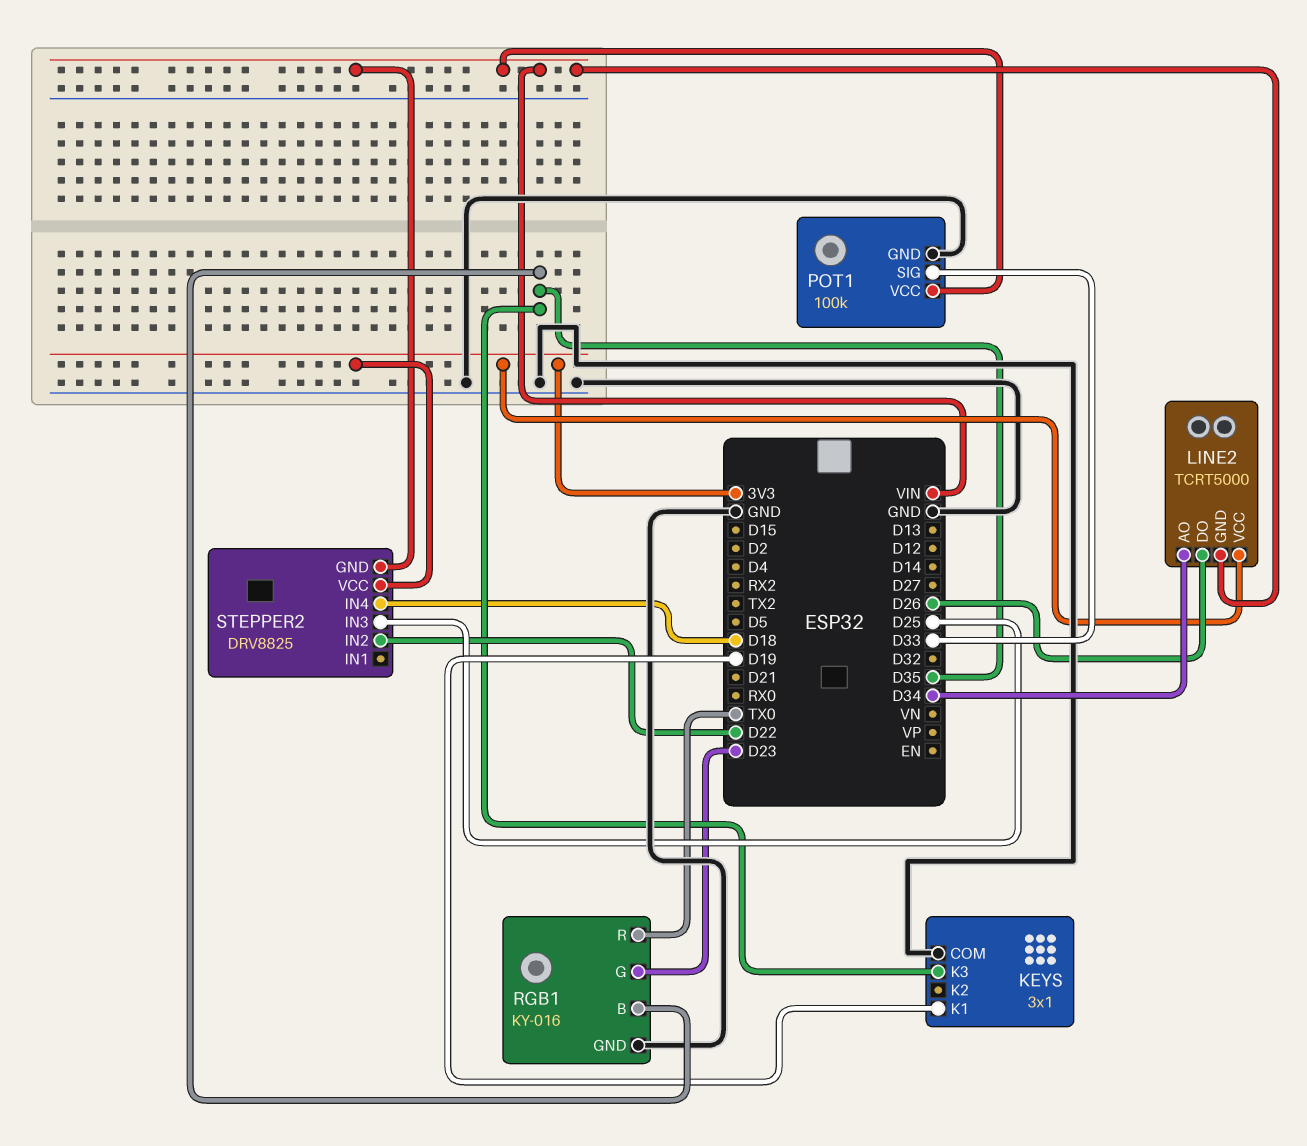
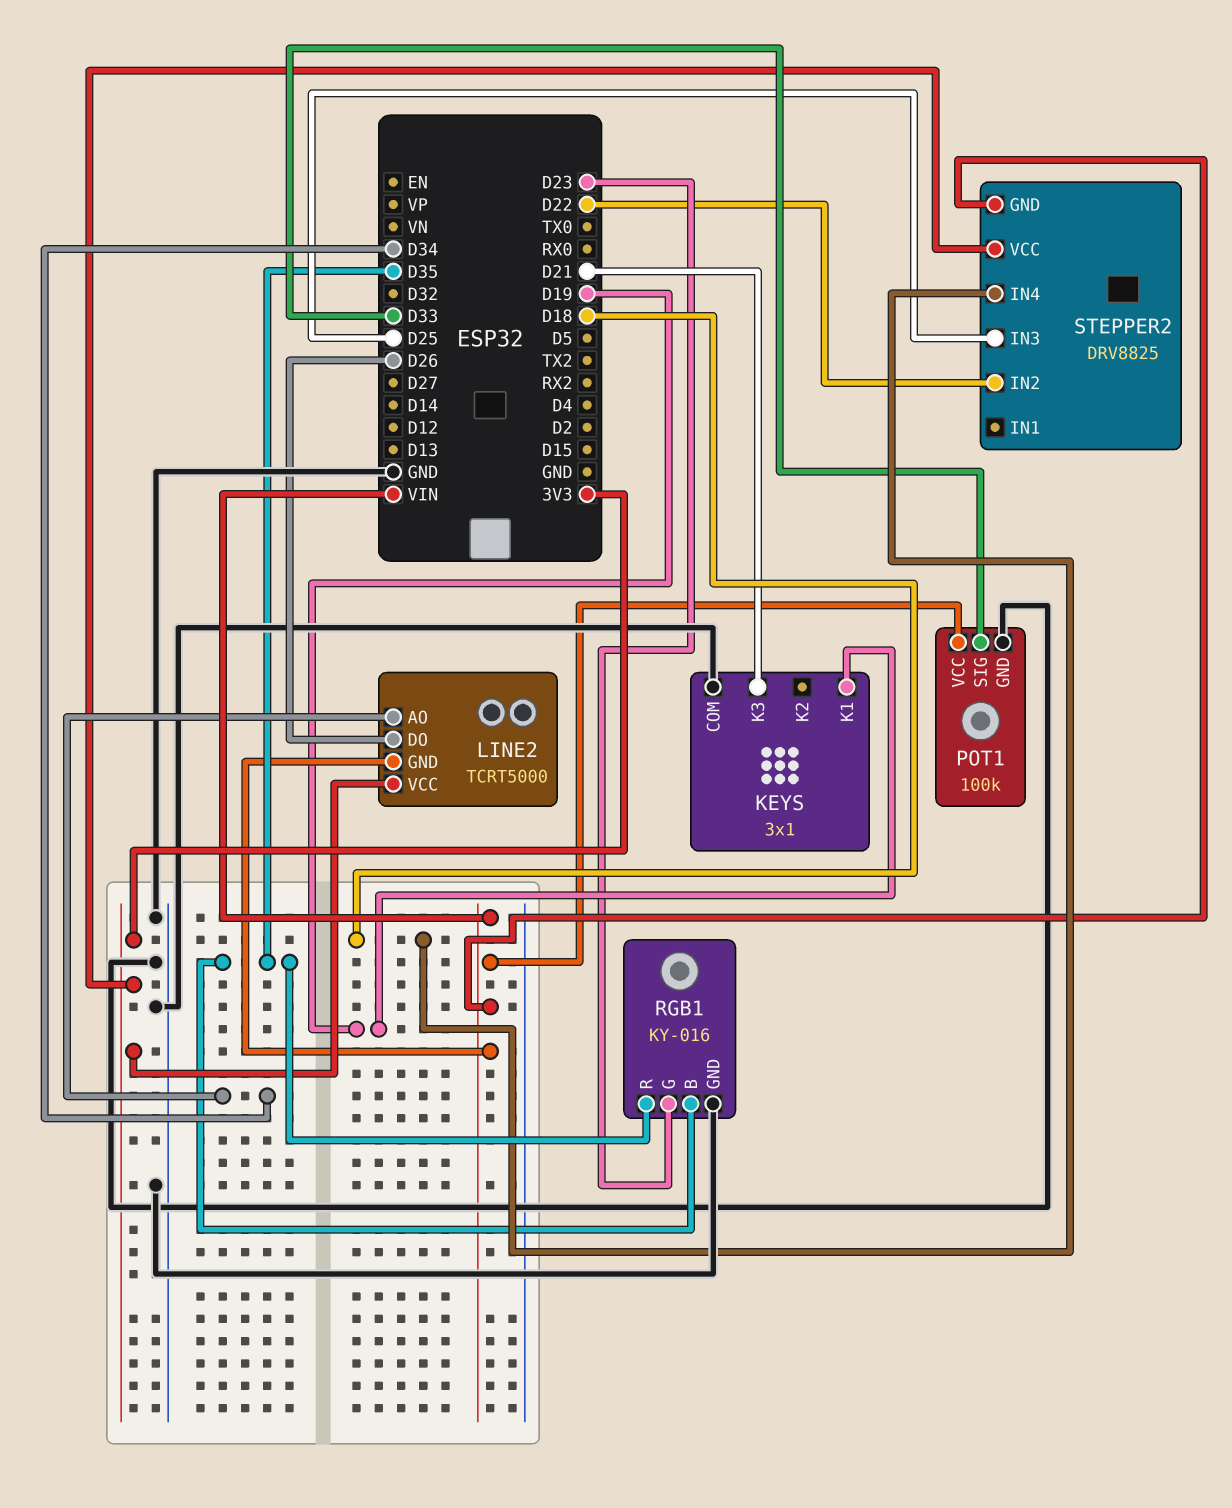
KEYS pin K3: D35 -> D21
RGB1 pin R: TX0 -> D35

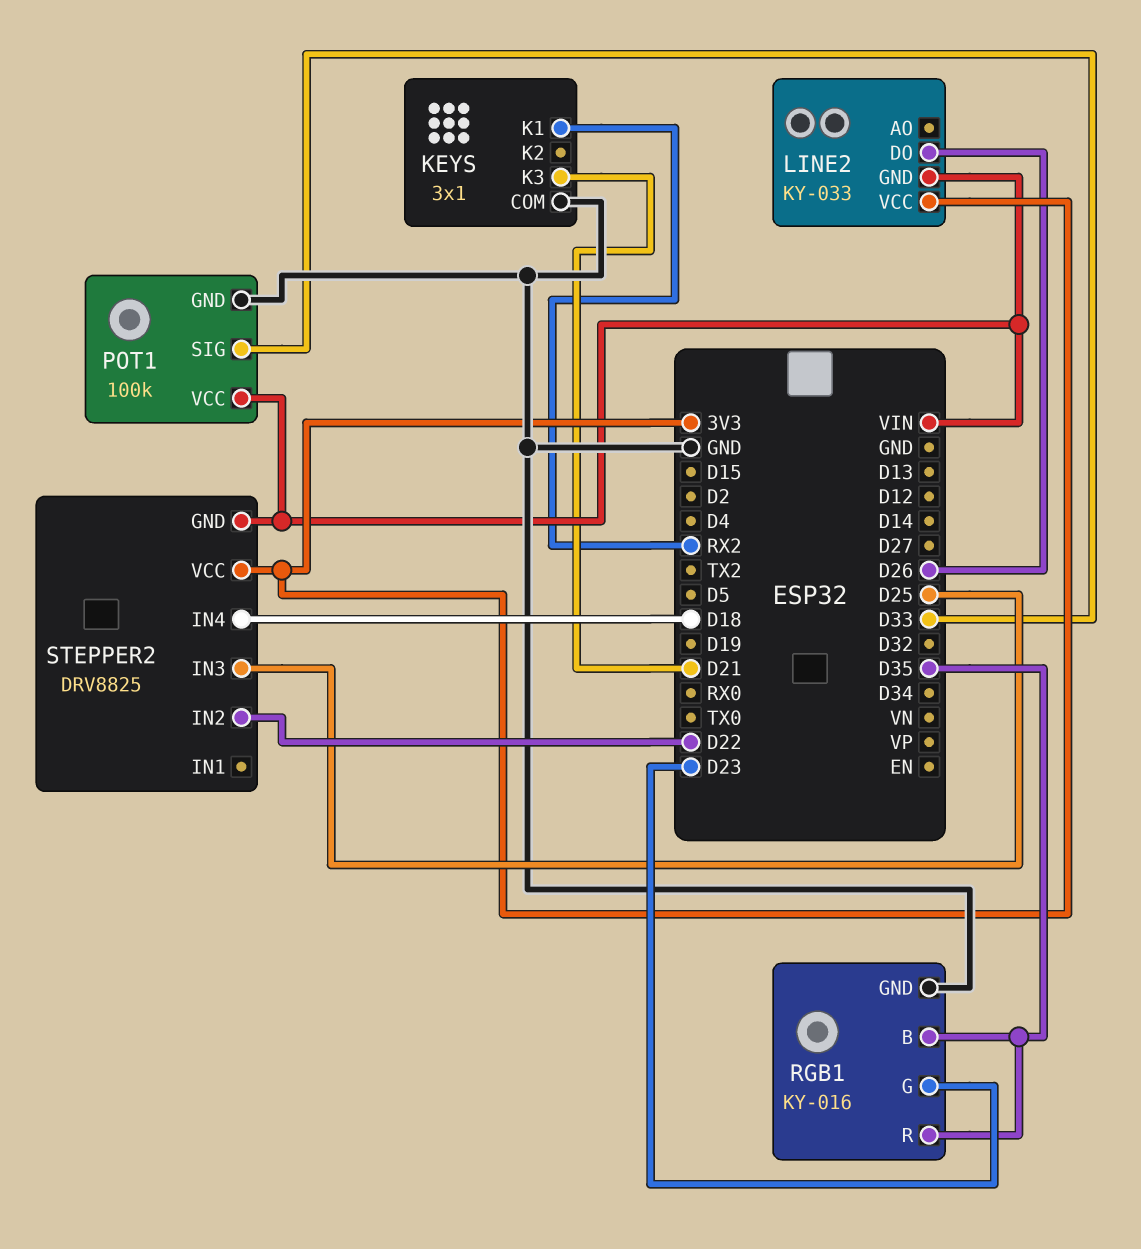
KEYS pin K1: D19 -> RX2
LINE2: TCRT5000 -> KY-033
LINE2 pin AO: D34 -> none

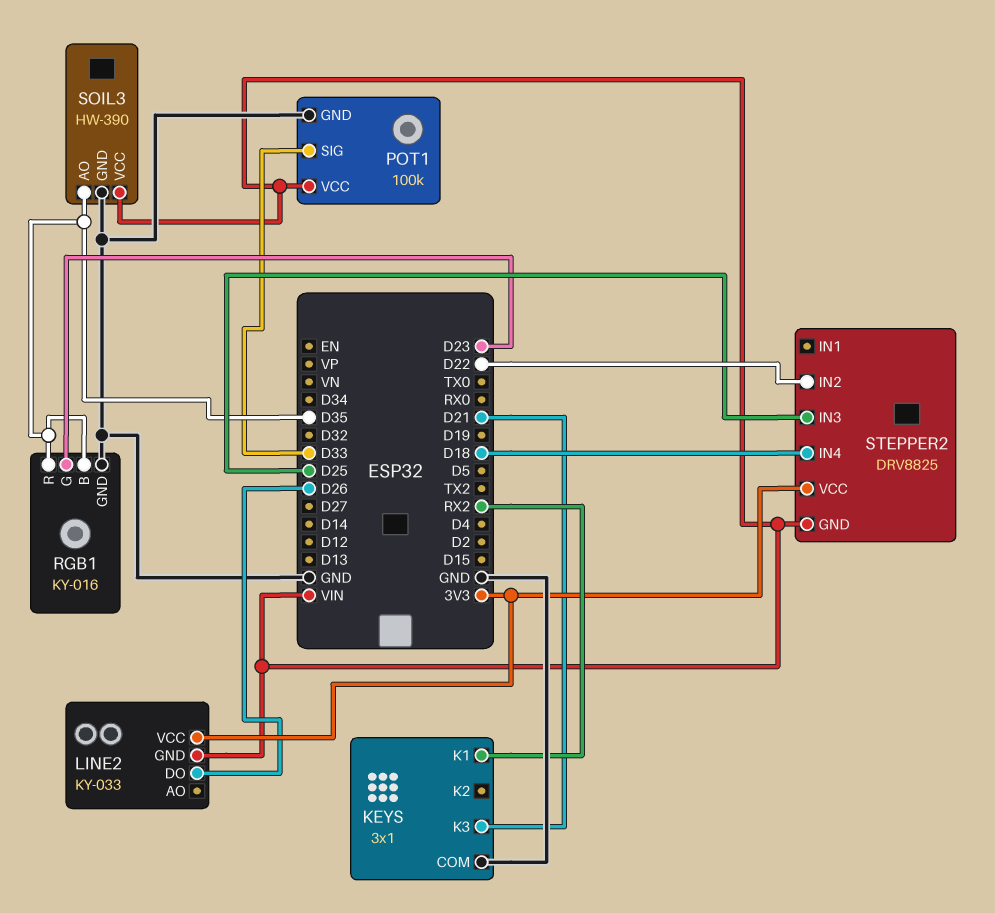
SOIL3: none -> HW-390
SOIL3 pin AO: none -> D35
SOIL3 pin GND: none -> GND
SOIL3 pin VCC: none -> VIN

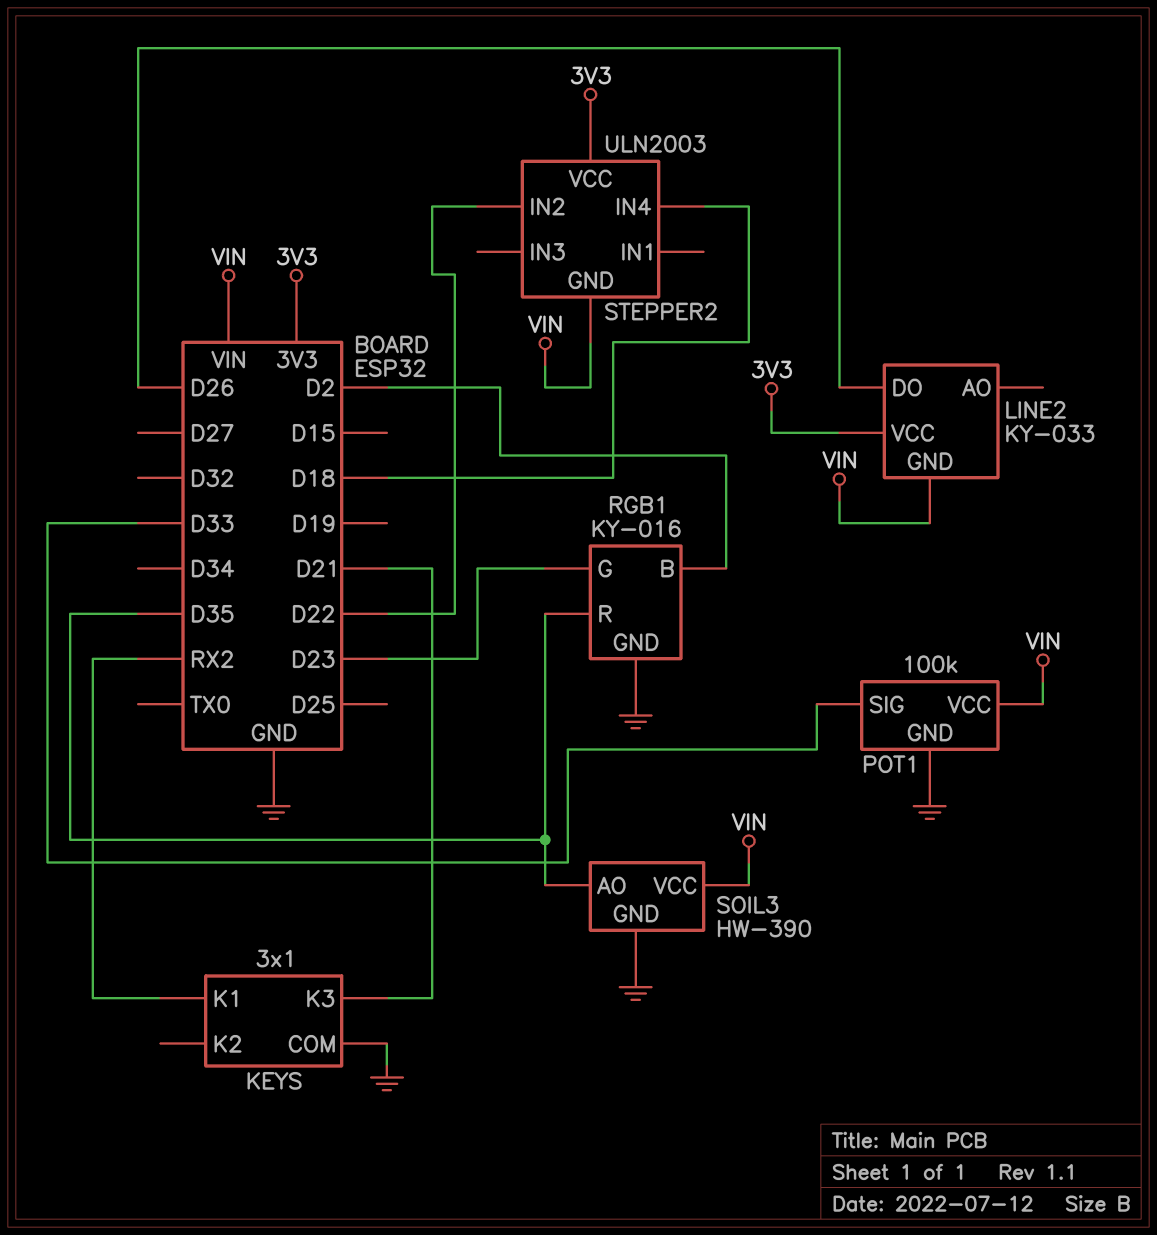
RGB1 pin B: D35 -> D2
STEPPER2: DRV8825 -> ULN2003
STEPPER2 pin IN3: D25 -> none

